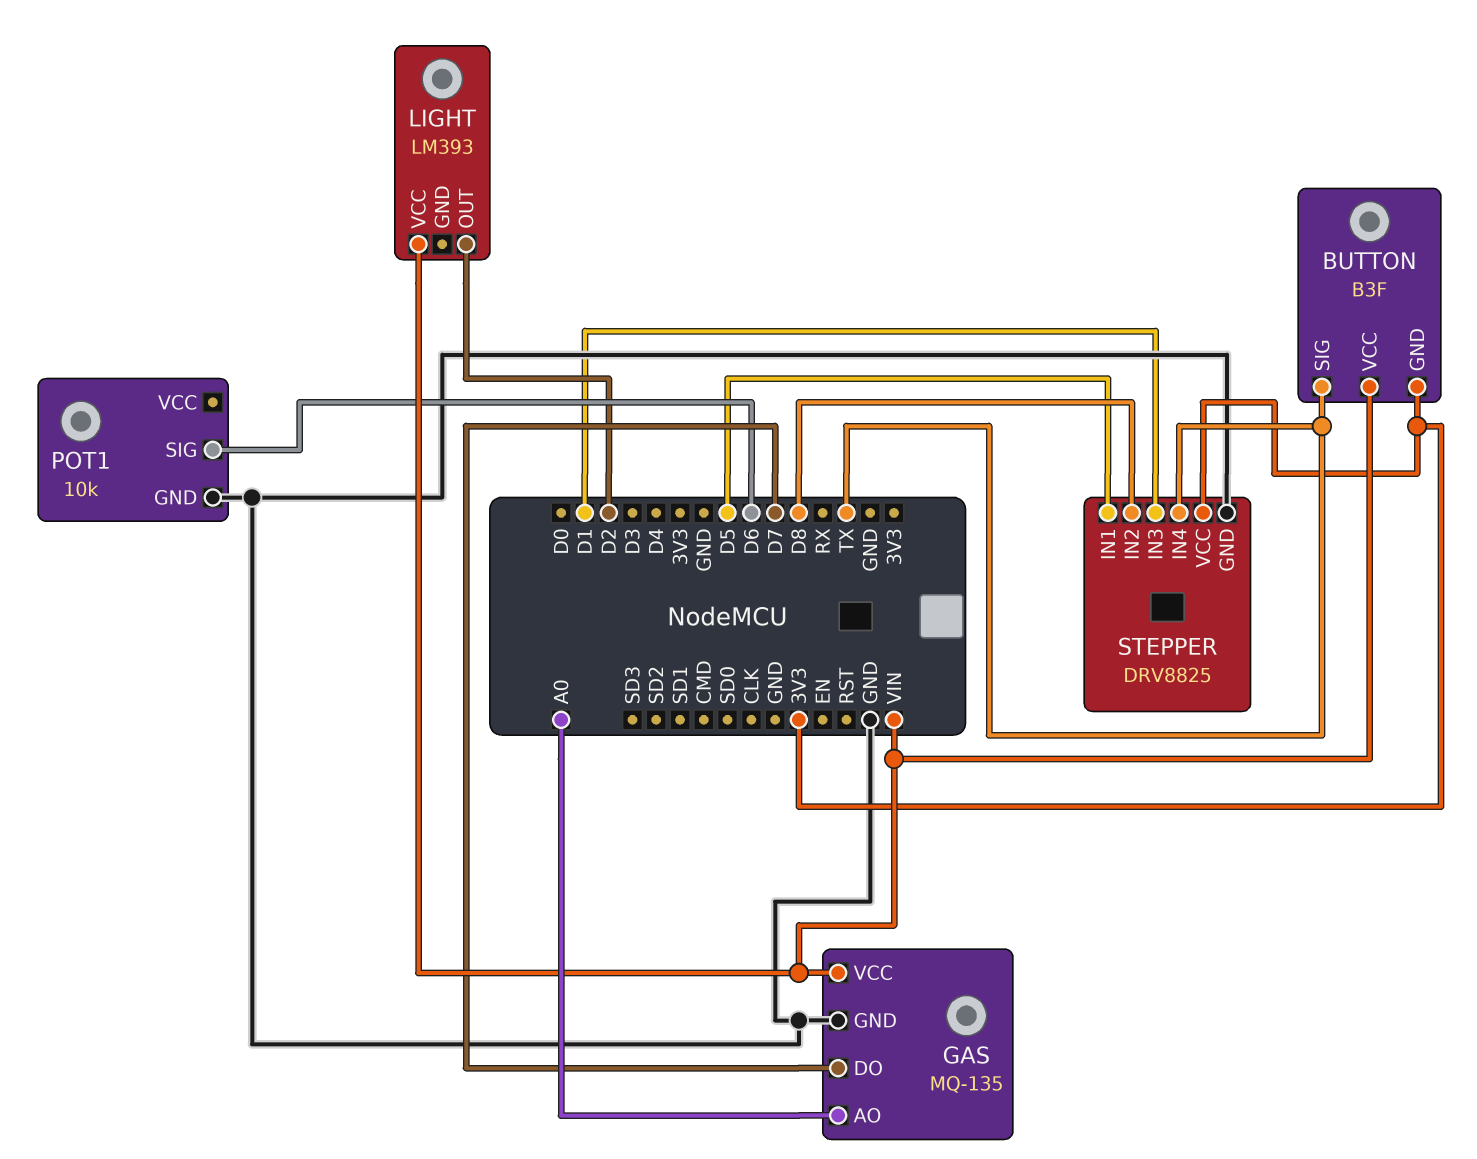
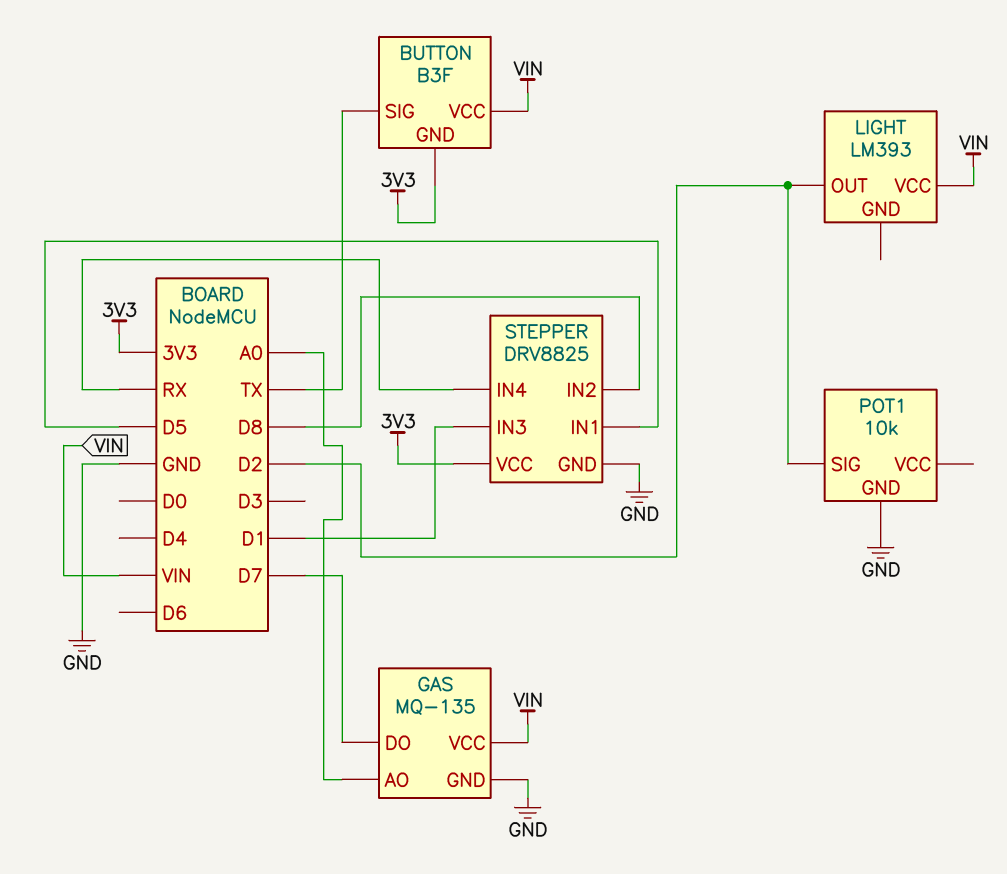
POT1 pin SIG: D6 -> D2
STEPPER pin IN4: TX -> RX

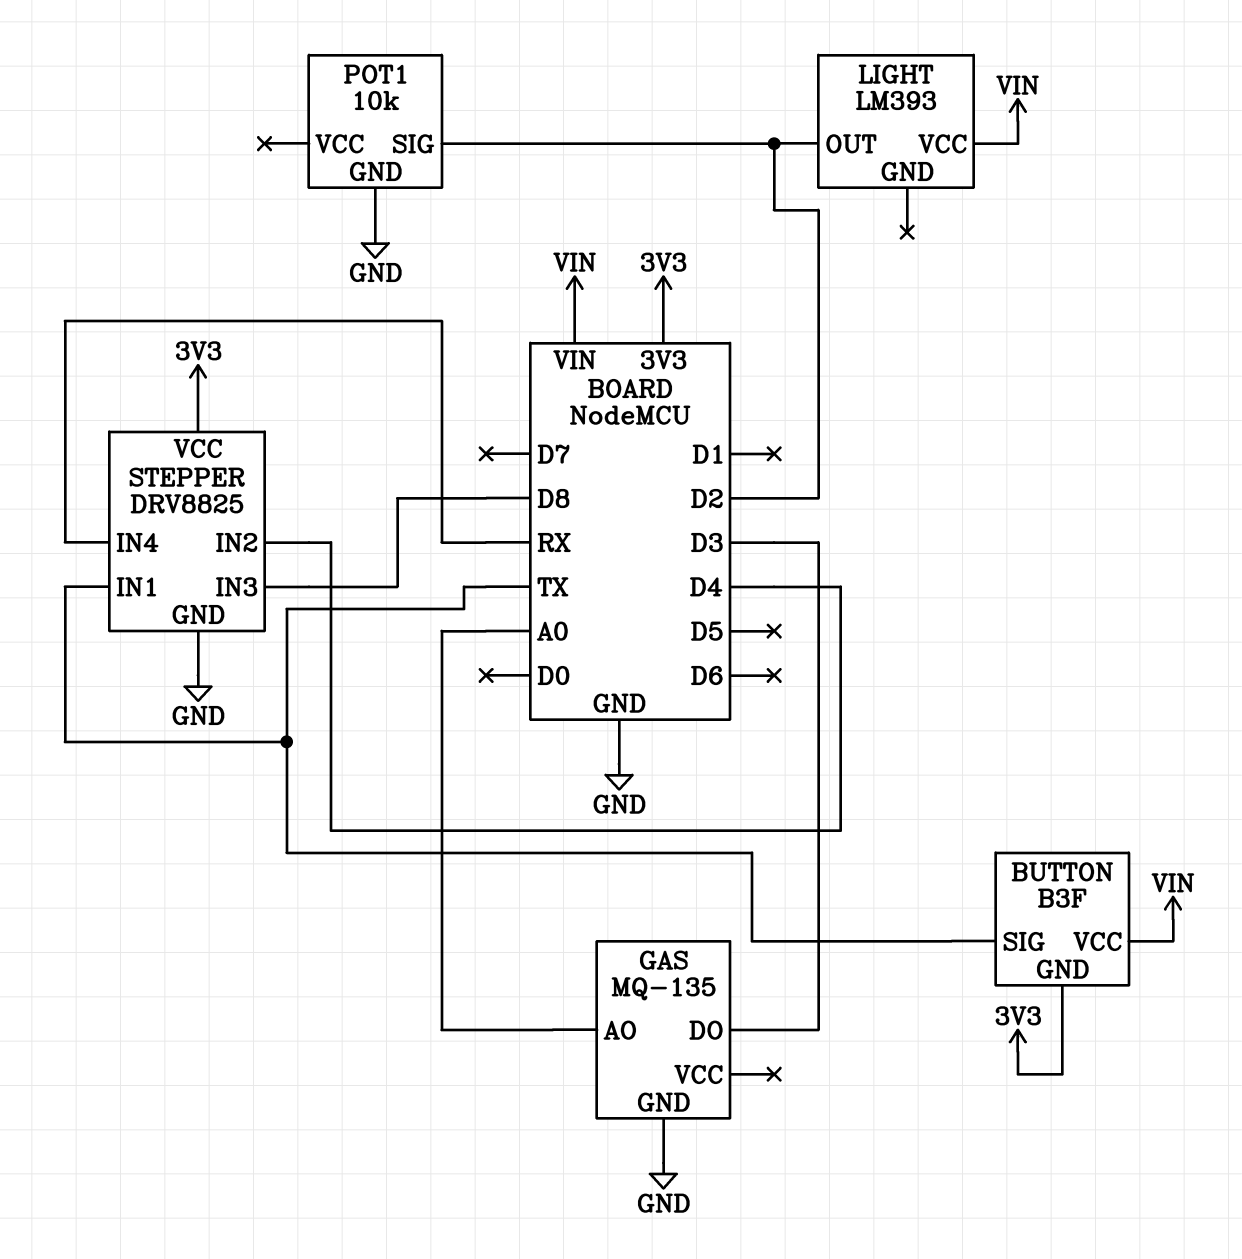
GAS pin DO: D7 -> D3
GAS pin VCC: VIN -> none
STEPPER pin IN1: D5 -> TX
STEPPER pin IN2: D8 -> D4
STEPPER pin IN3: D1 -> D8

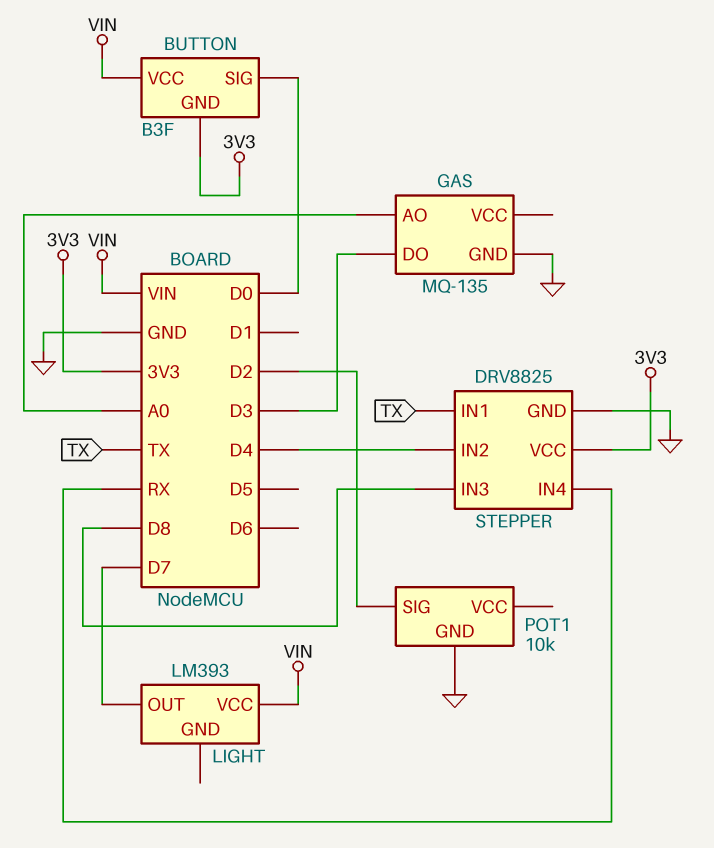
BUTTON pin SIG: TX -> D0
LIGHT pin OUT: D2 -> D7

